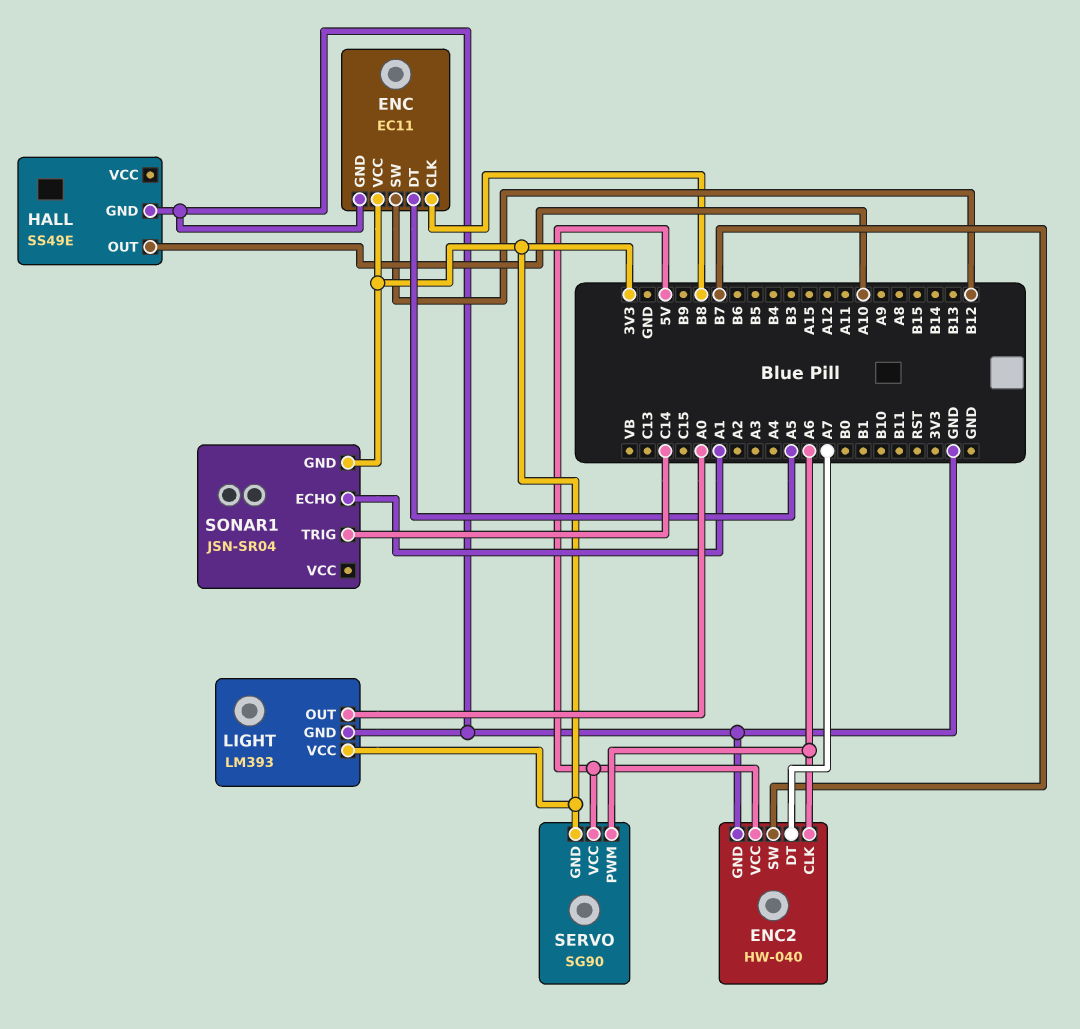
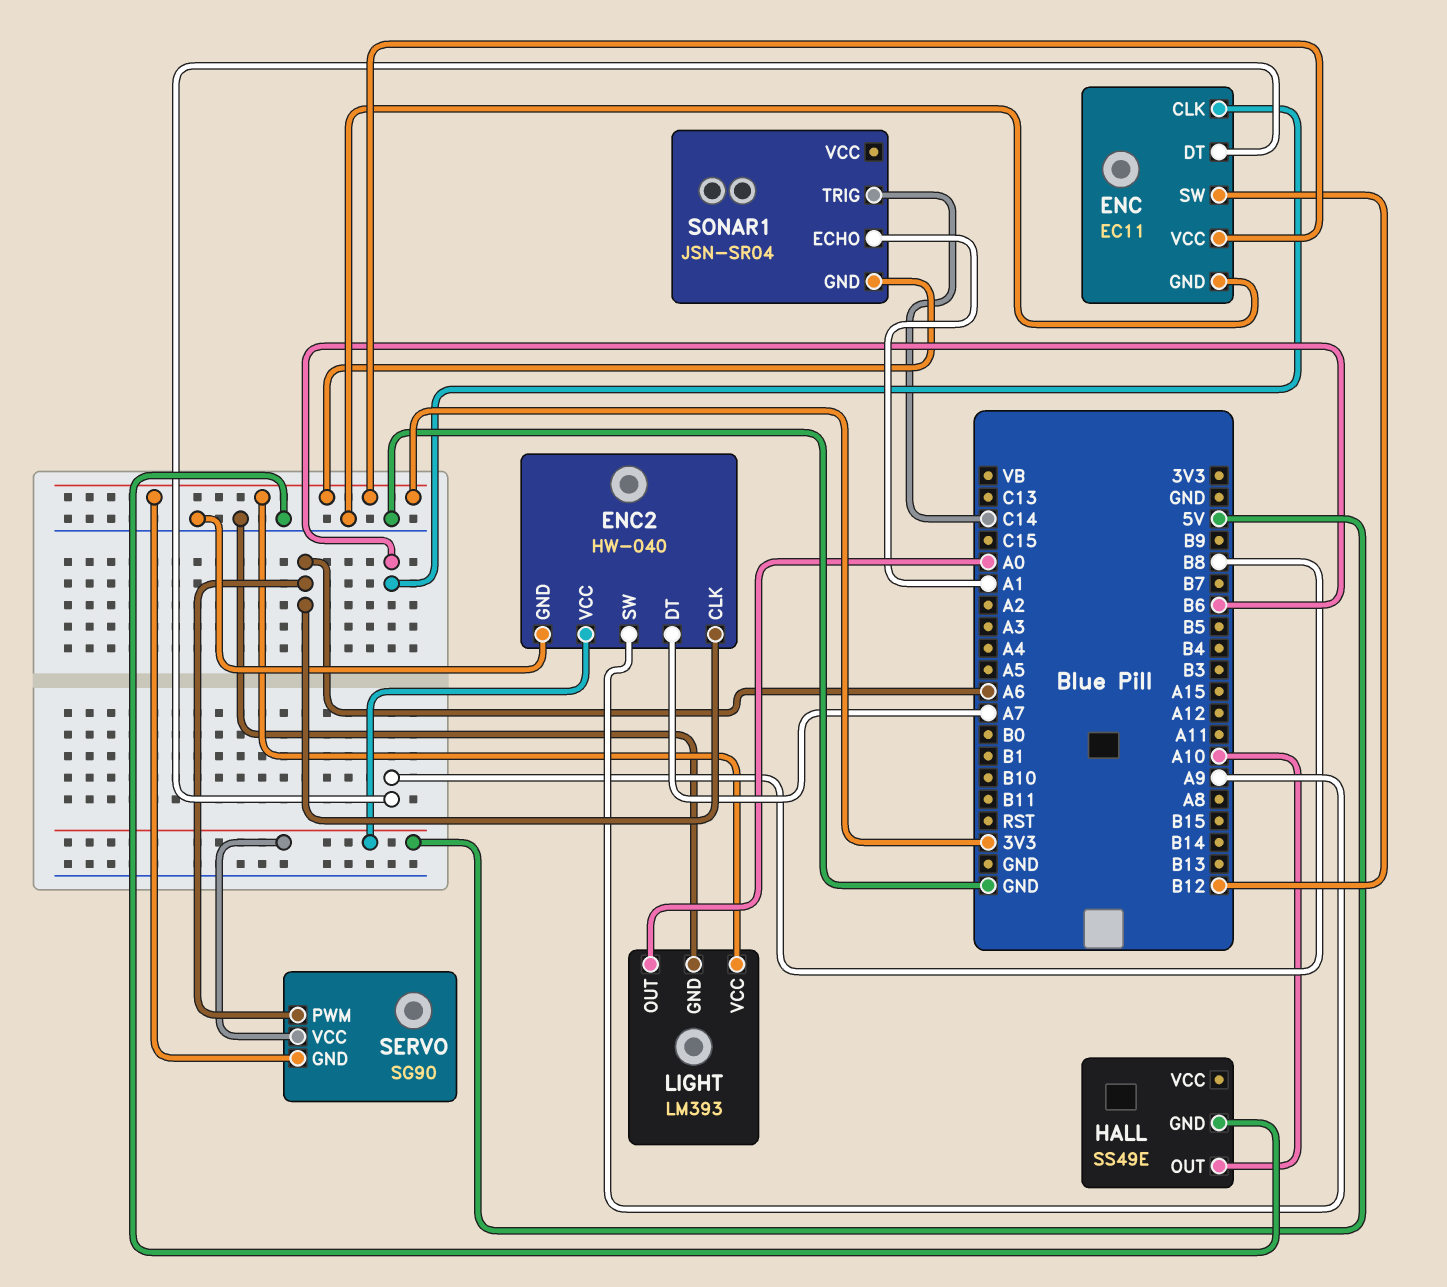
ENC pin CLK: B8 -> B6
ENC pin DT: A5 -> B8
ENC2 pin SW: B7 -> A9

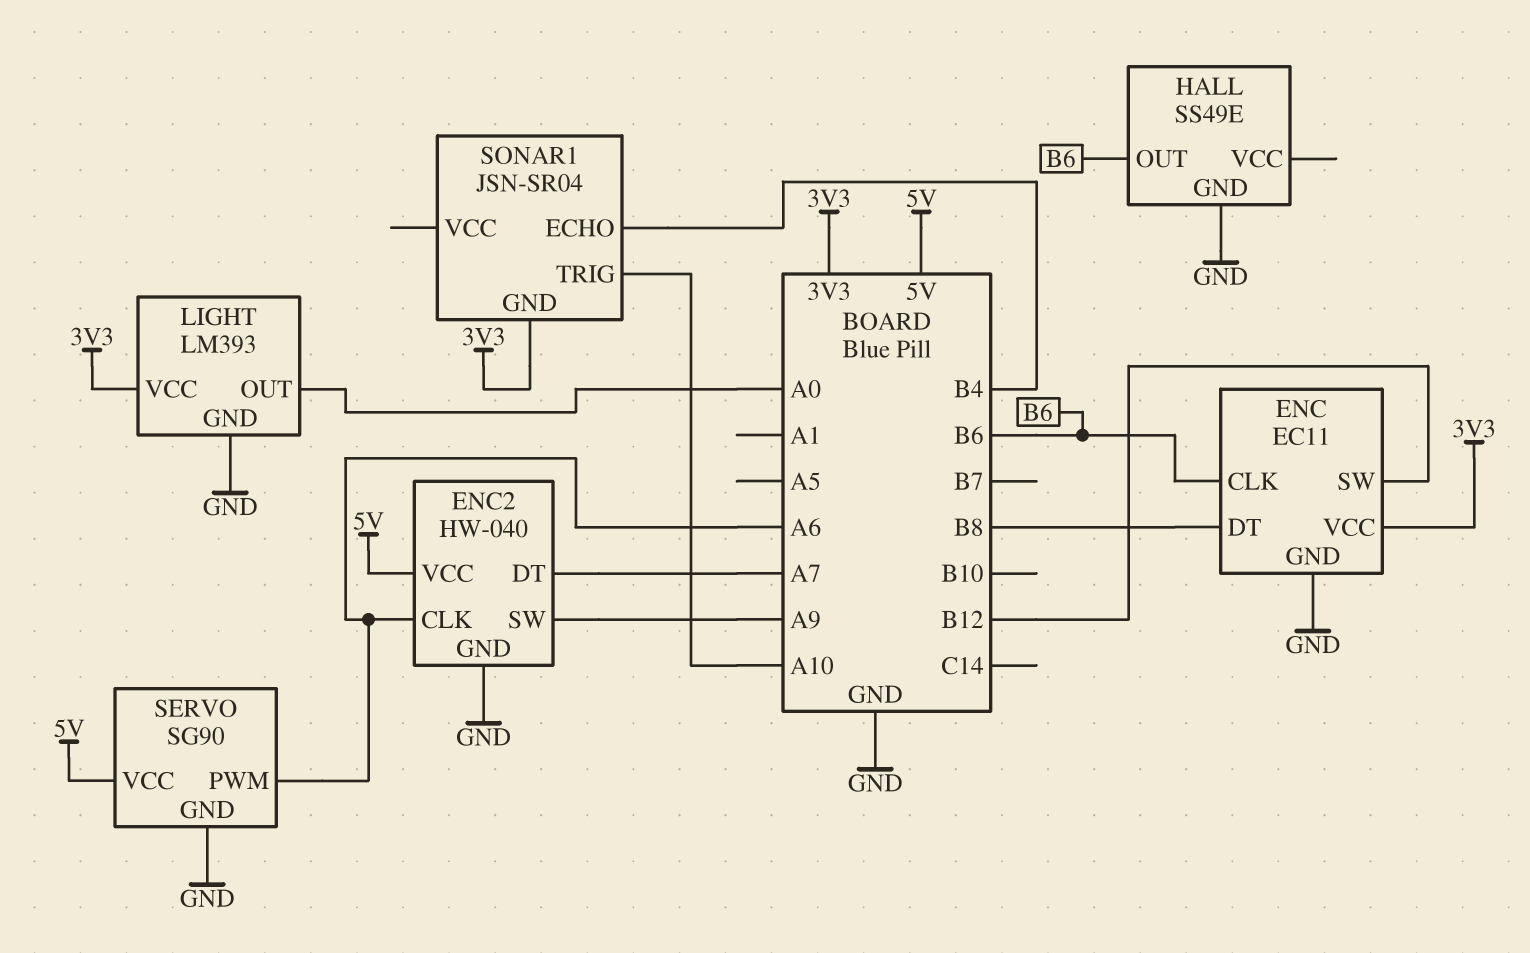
HALL pin OUT: A10 -> B6
SERVO pin GND: 3V3 -> GND
SONAR1 pin ECHO: A1 -> B4
SONAR1 pin TRIG: C14 -> A10

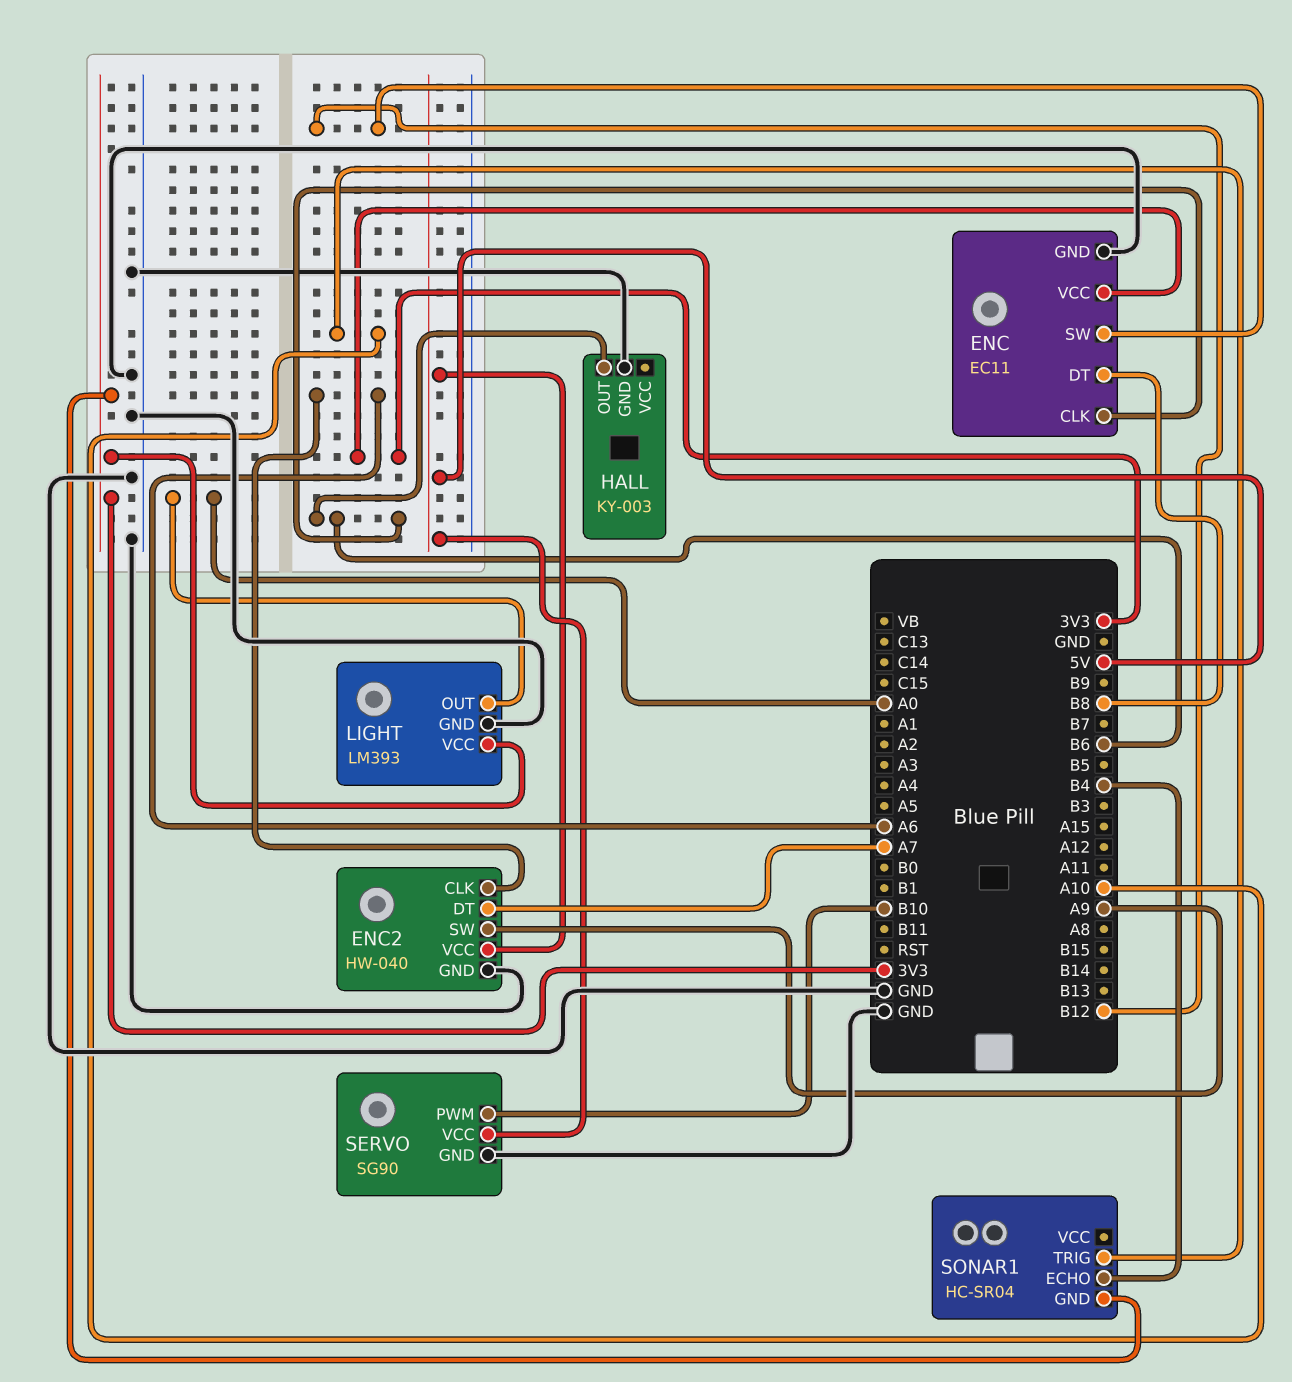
HALL: SS49E -> KY-003
SERVO pin PWM: A6 -> B10
SONAR1: JSN-SR04 -> HC-SR04

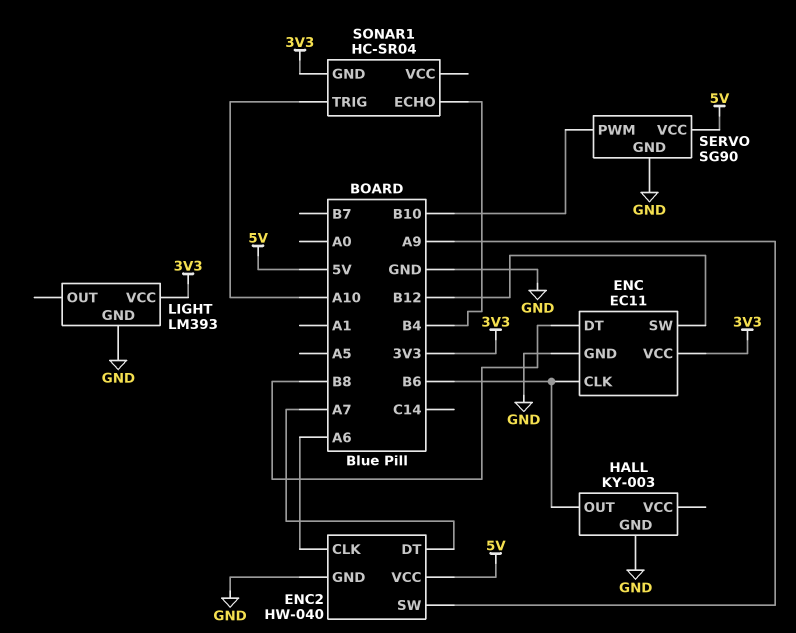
LIGHT pin OUT: A0 -> none

